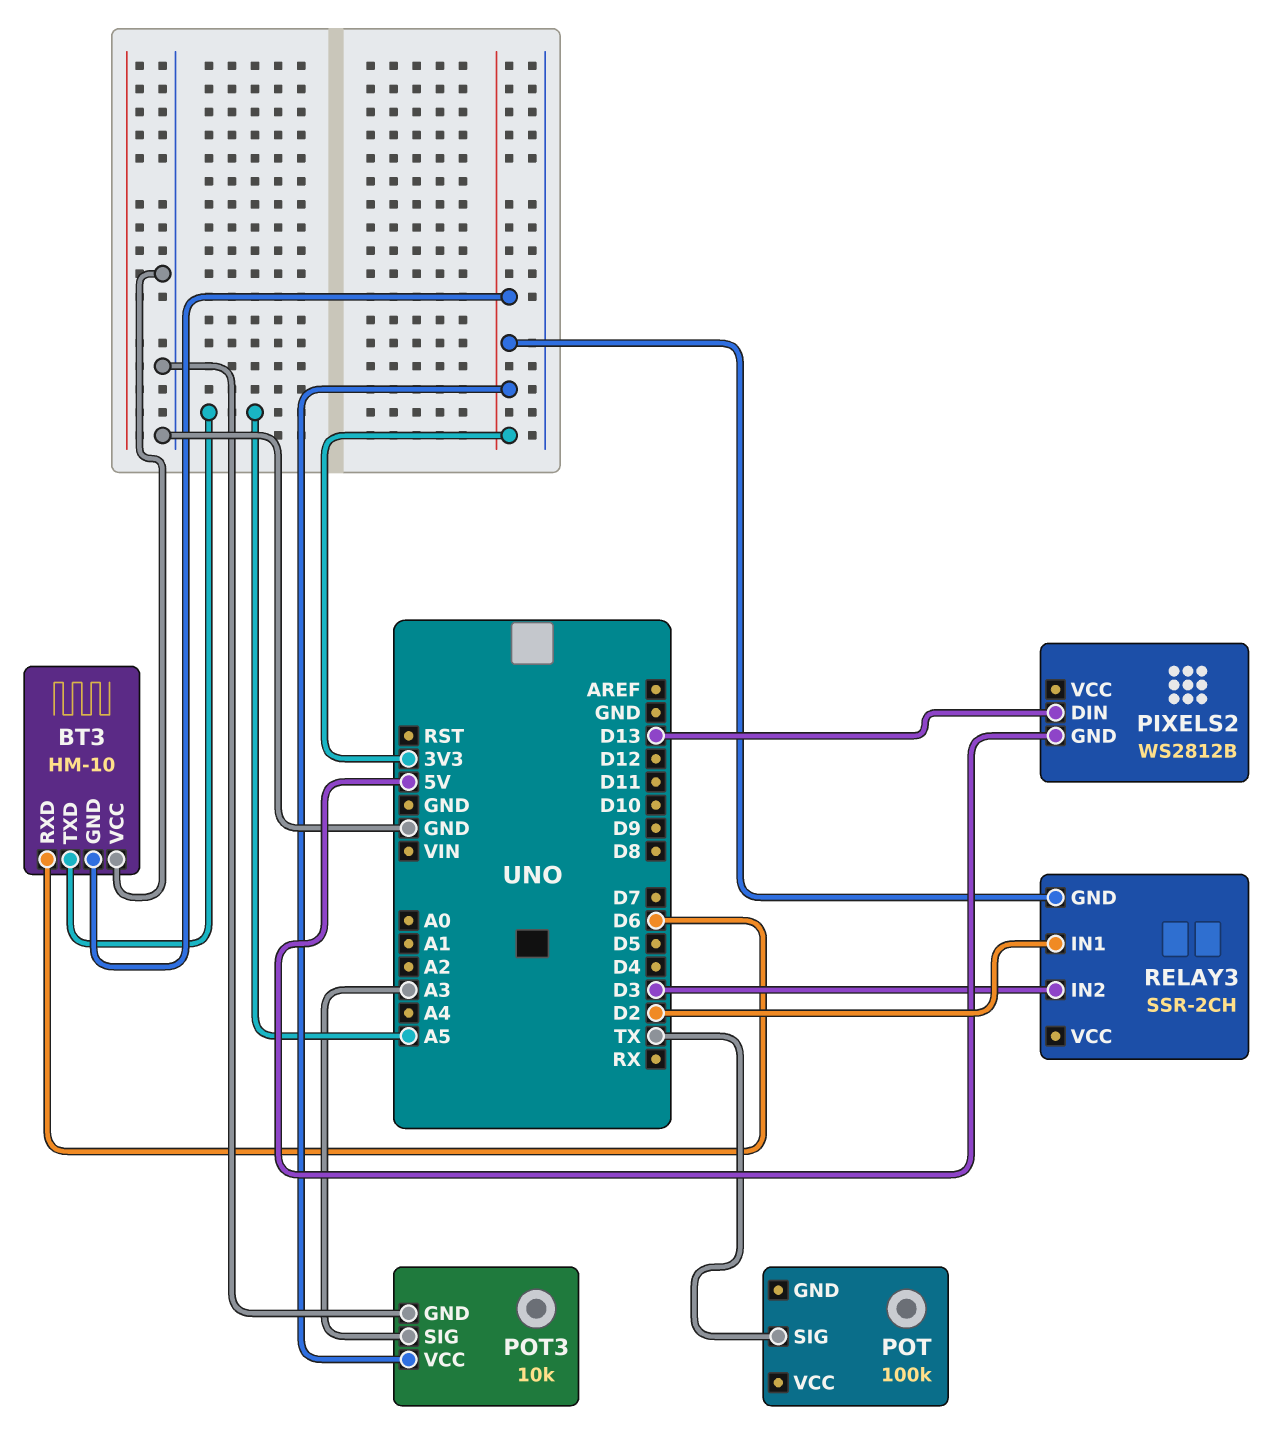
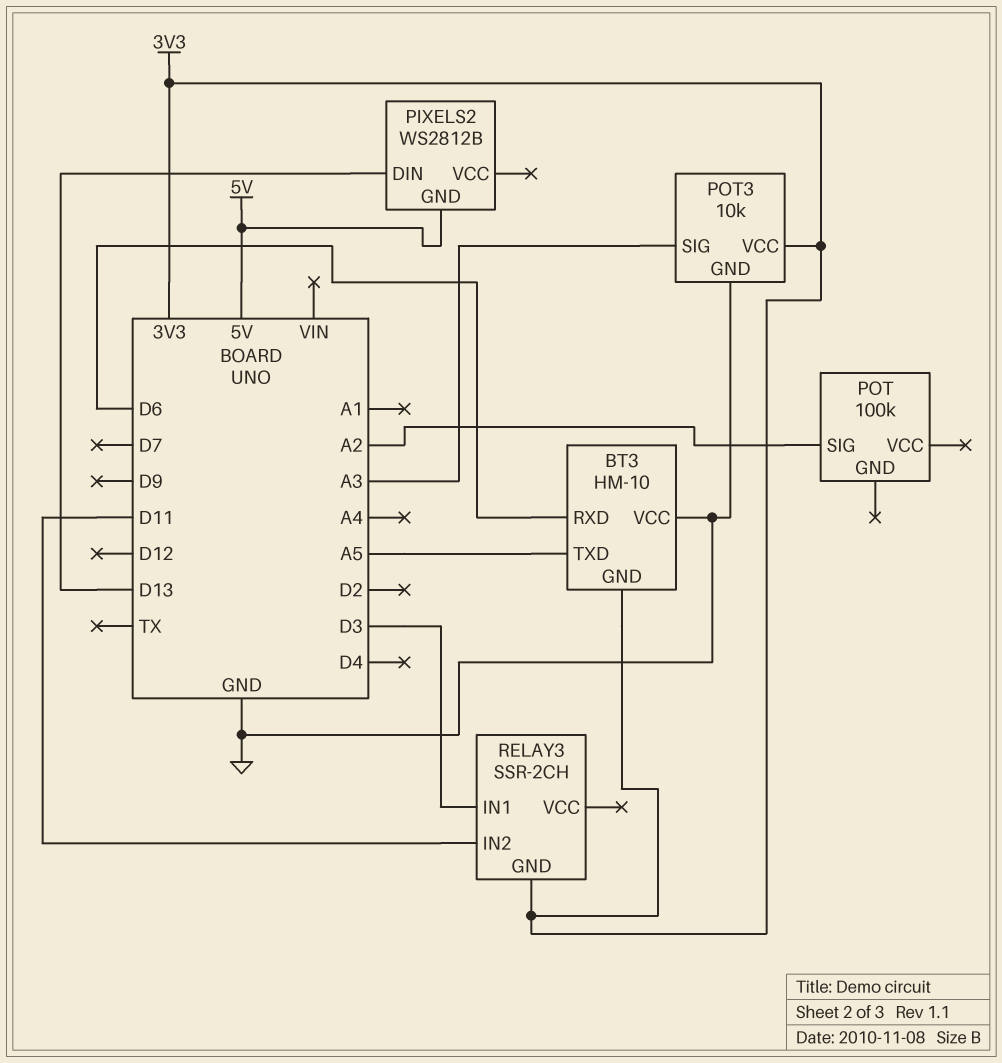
POT pin SIG: TX -> A2
RELAY3 pin IN1: D2 -> D3
RELAY3 pin IN2: D3 -> D11

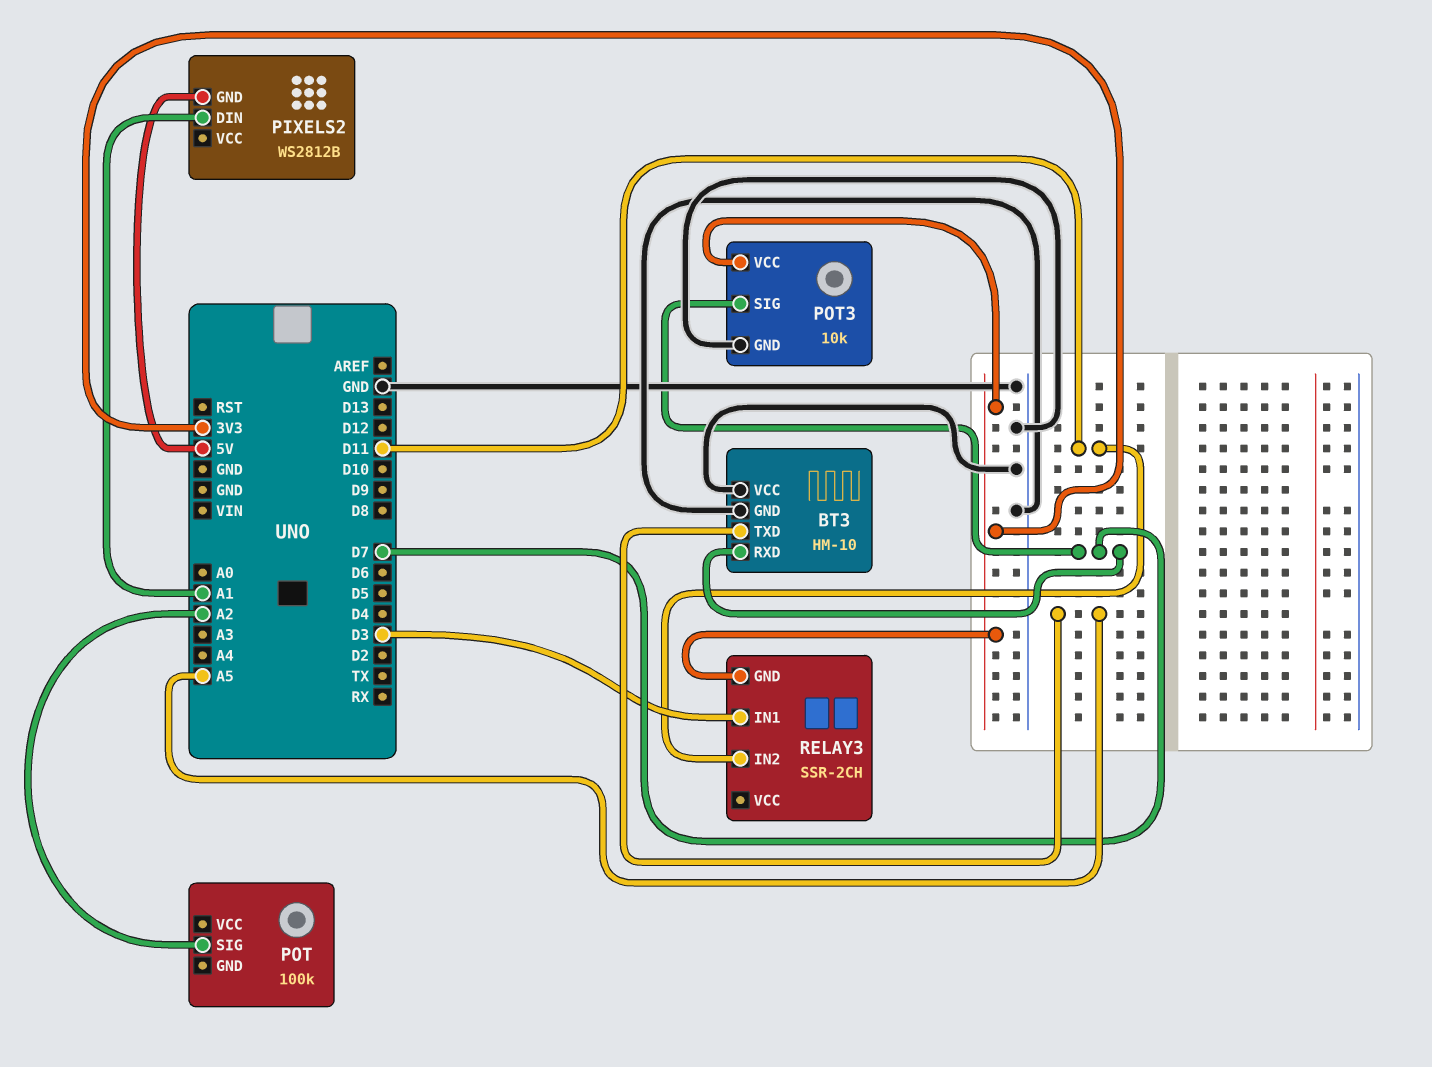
BT3 pin GND: 3V3 -> GND
BT3 pin RXD: D6 -> D7
PIXELS2 pin DIN: D13 -> A1
POT3 pin SIG: A3 -> D7

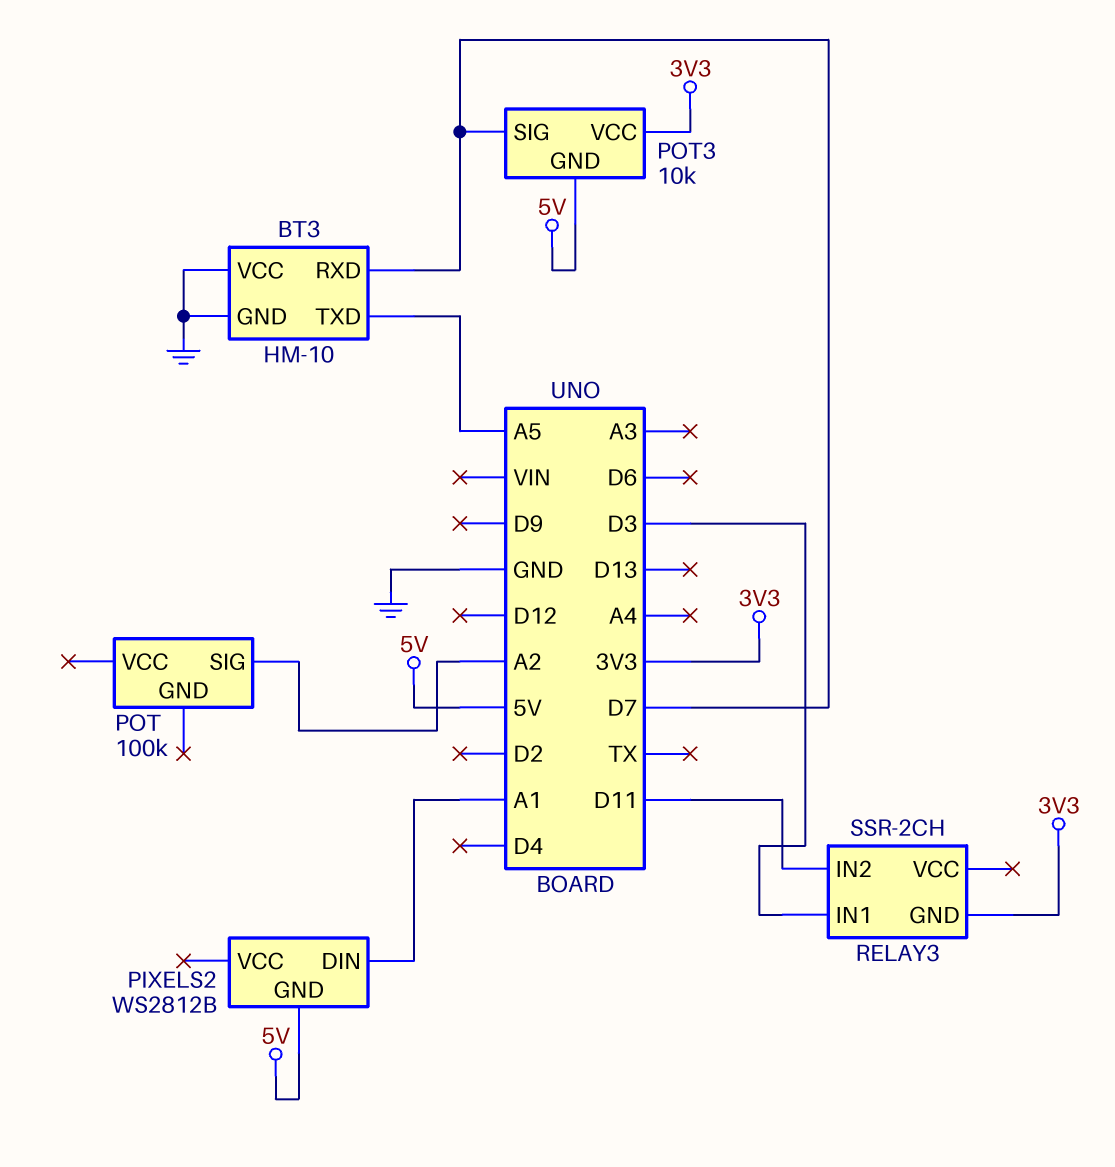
POT3 pin GND: GND -> 5V

